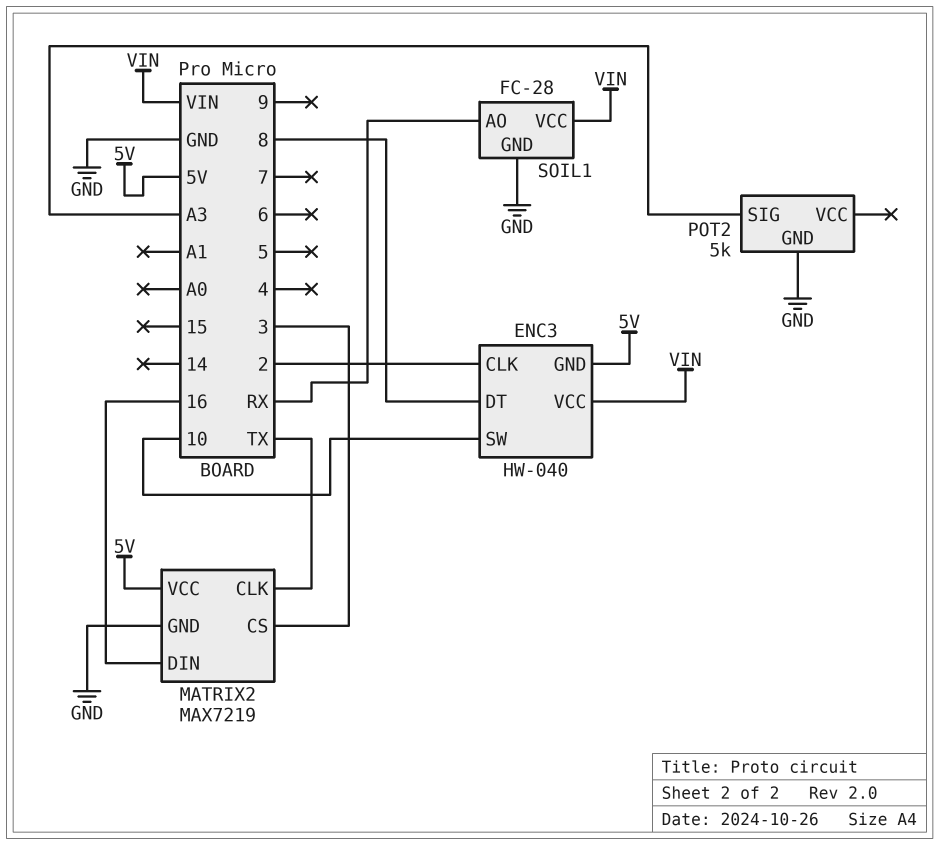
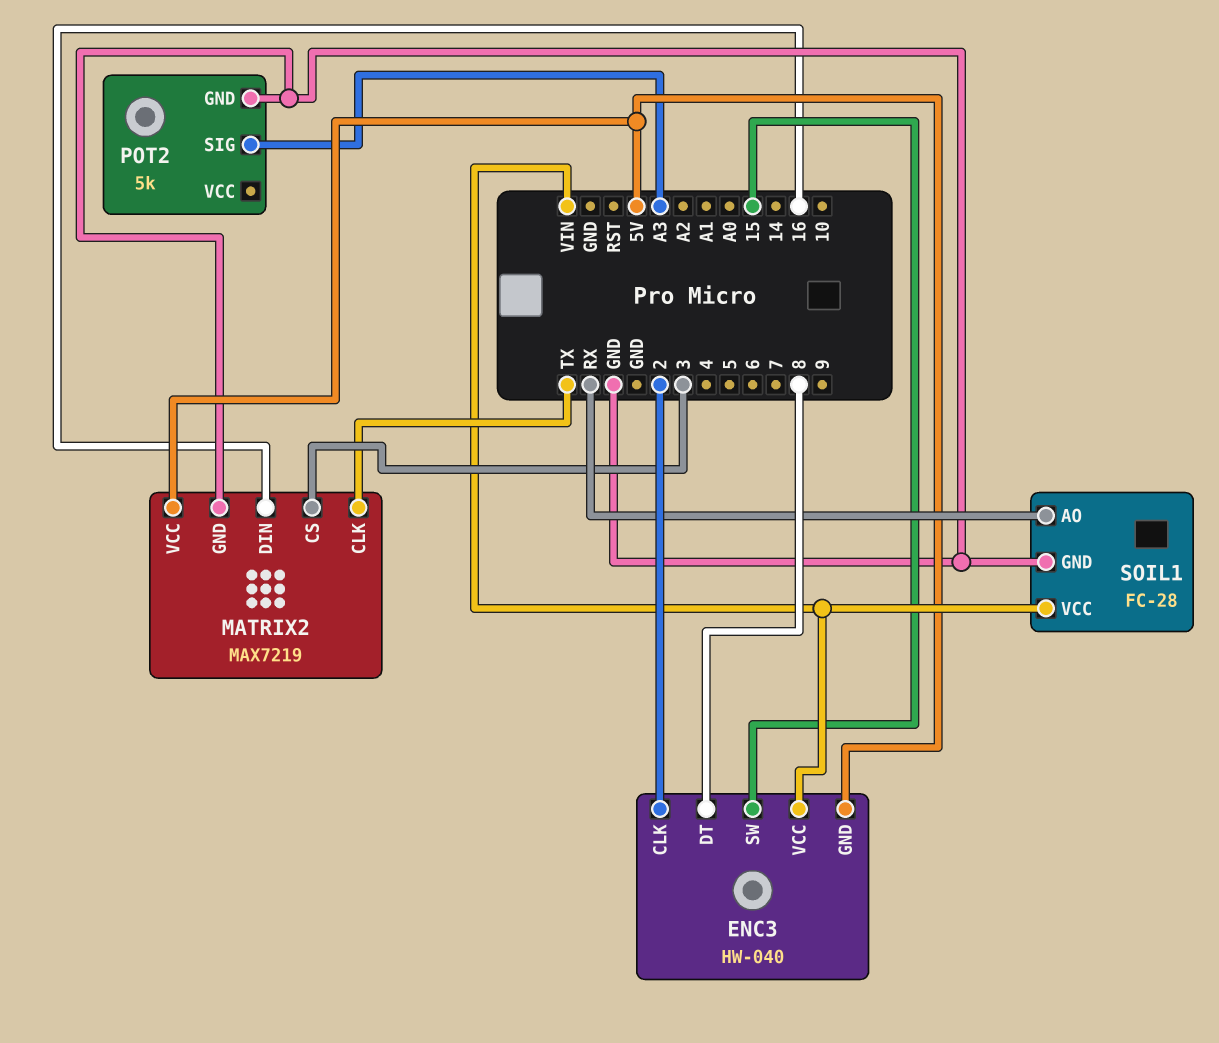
ENC3 pin SW: 10 -> 15

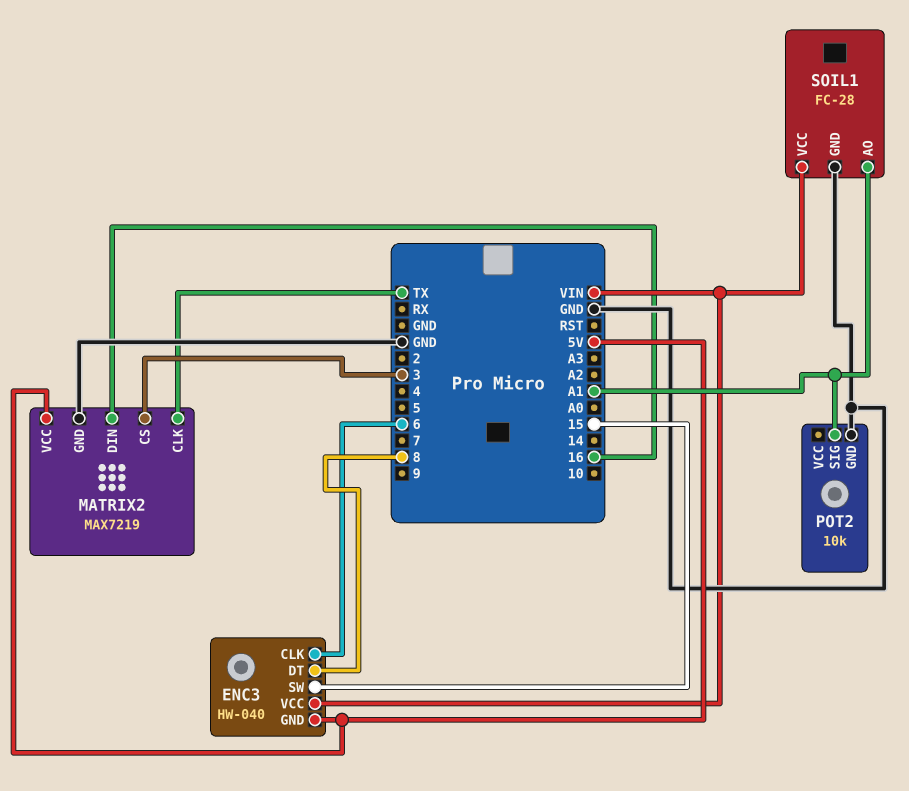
ENC3 pin CLK: 2 -> 6
POT2: 5k -> 10k
POT2 pin SIG: A3 -> A1
SOIL1 pin AO: RX -> A1

